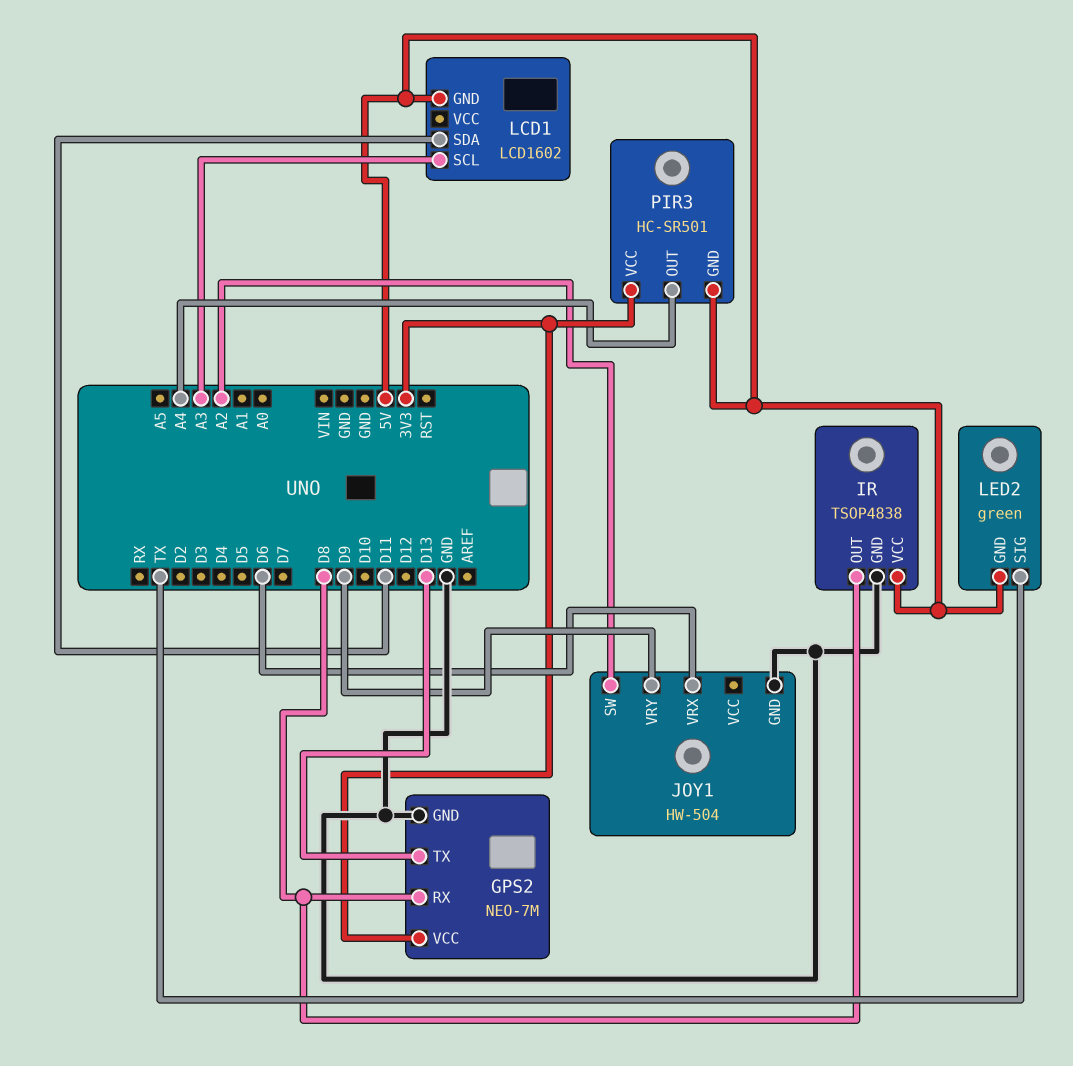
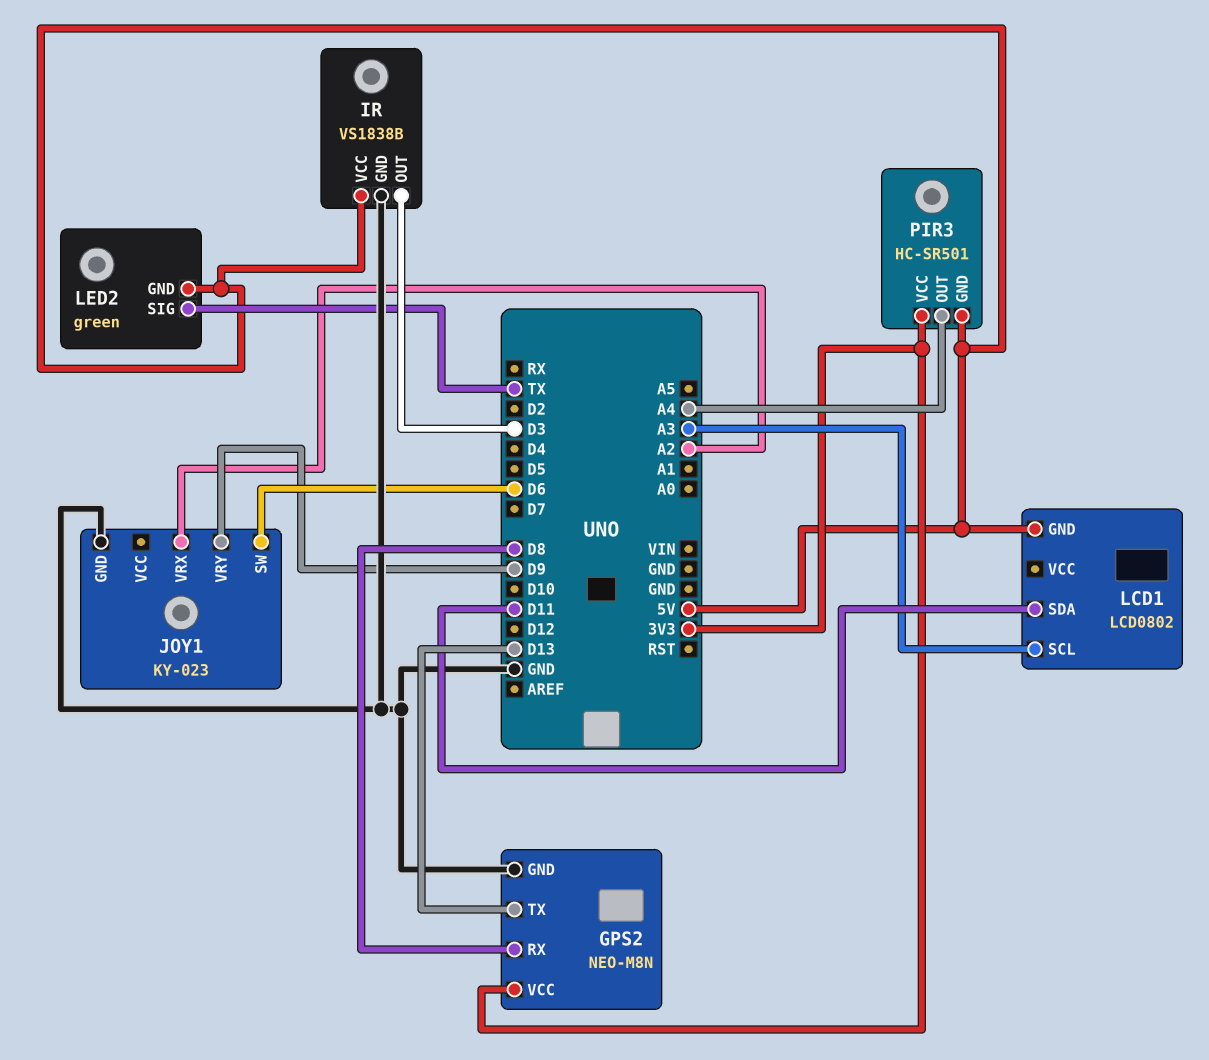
GPS2: NEO-7M -> NEO-M8N
IR: TSOP4838 -> VS1838B
IR pin OUT: D8 -> D3
JOY1: HW-504 -> KY-023
JOY1 pin SW: A2 -> D6
JOY1 pin VRX: D6 -> A2
LCD1: LCD1602 -> LCD0802

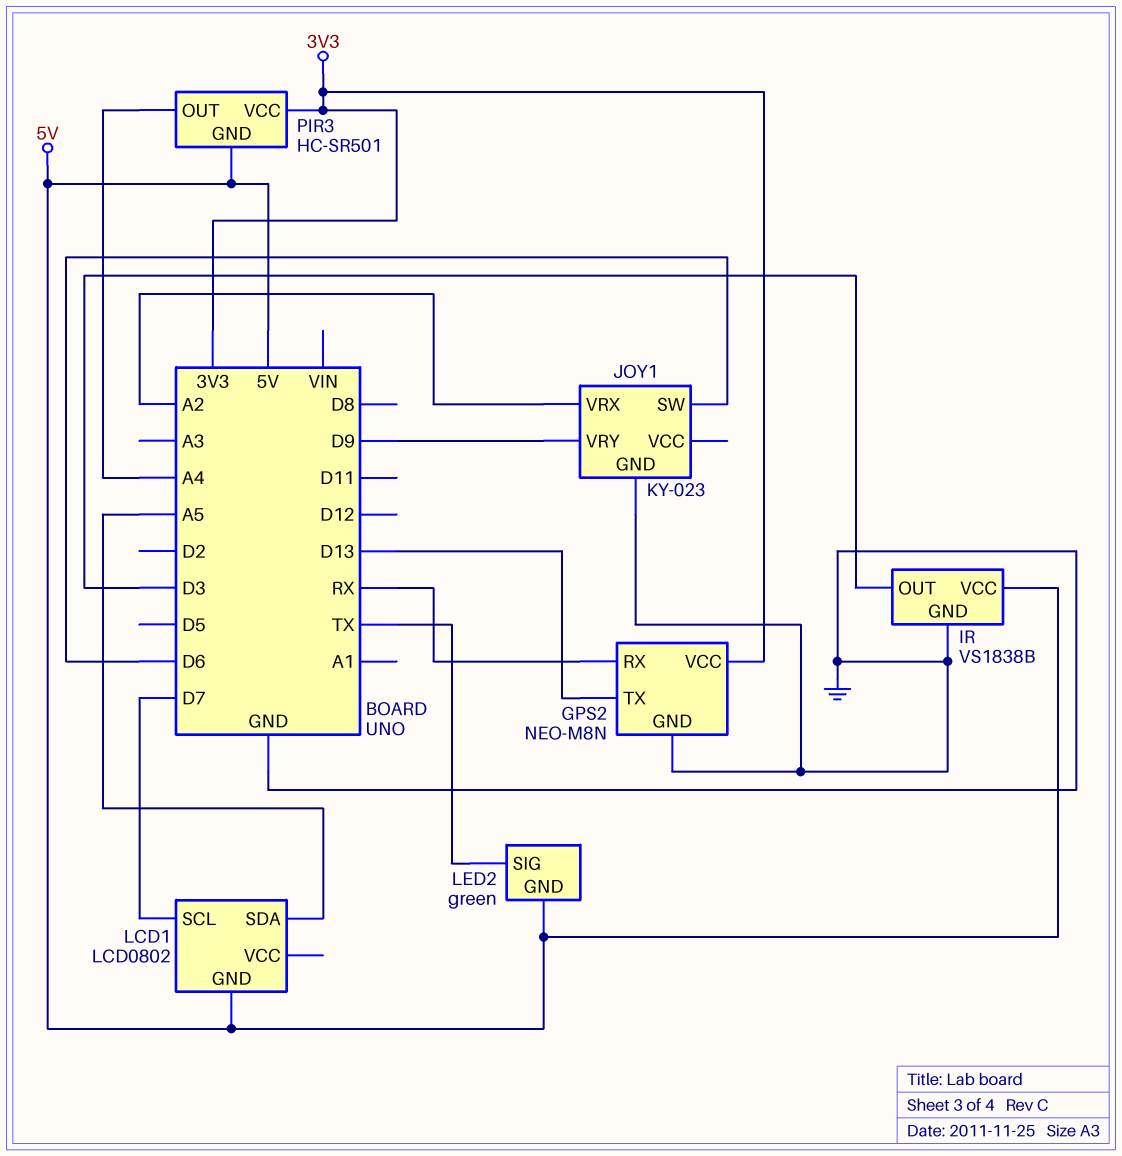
GPS2 pin RX: D8 -> RX
LCD1 pin SCL: A3 -> D7
LCD1 pin SDA: D11 -> A5

